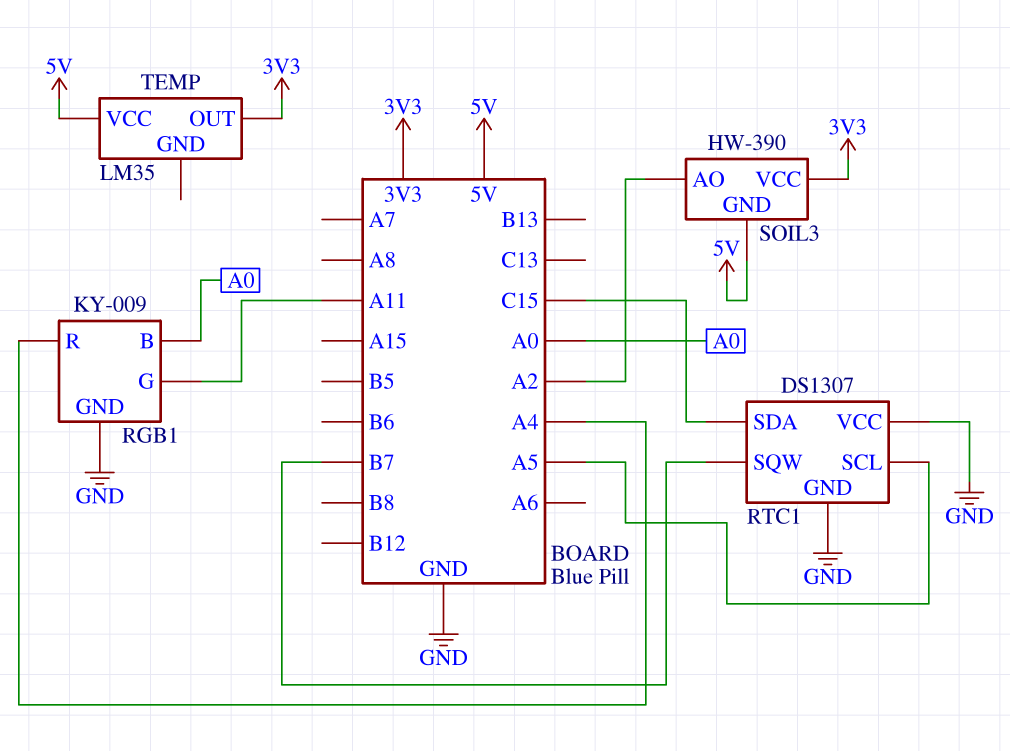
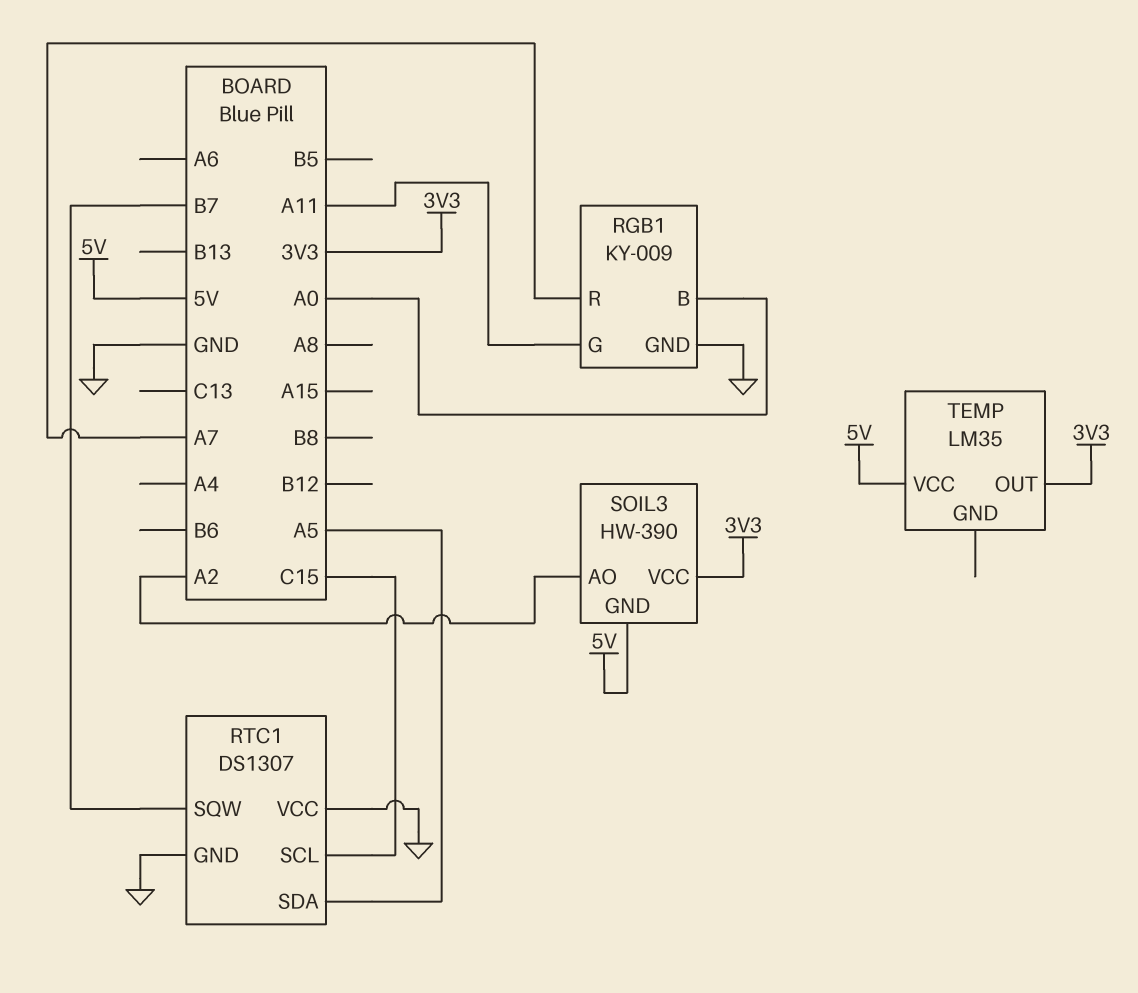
RGB1 pin R: A4 -> A7
RTC1 pin SCL: A5 -> C15
RTC1 pin SDA: C15 -> A5

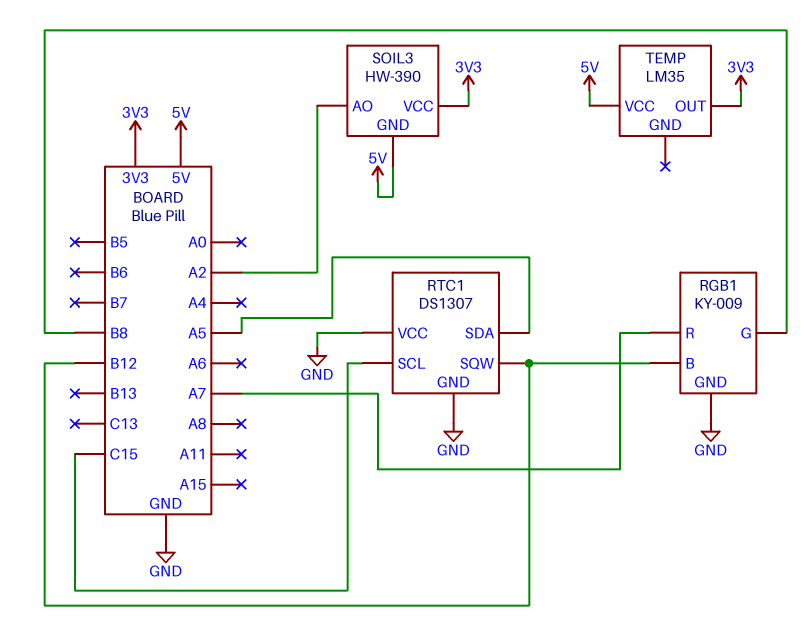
RGB1 pin B: A0 -> B12
RGB1 pin G: A11 -> B8
RTC1 pin SQW: B7 -> B12

